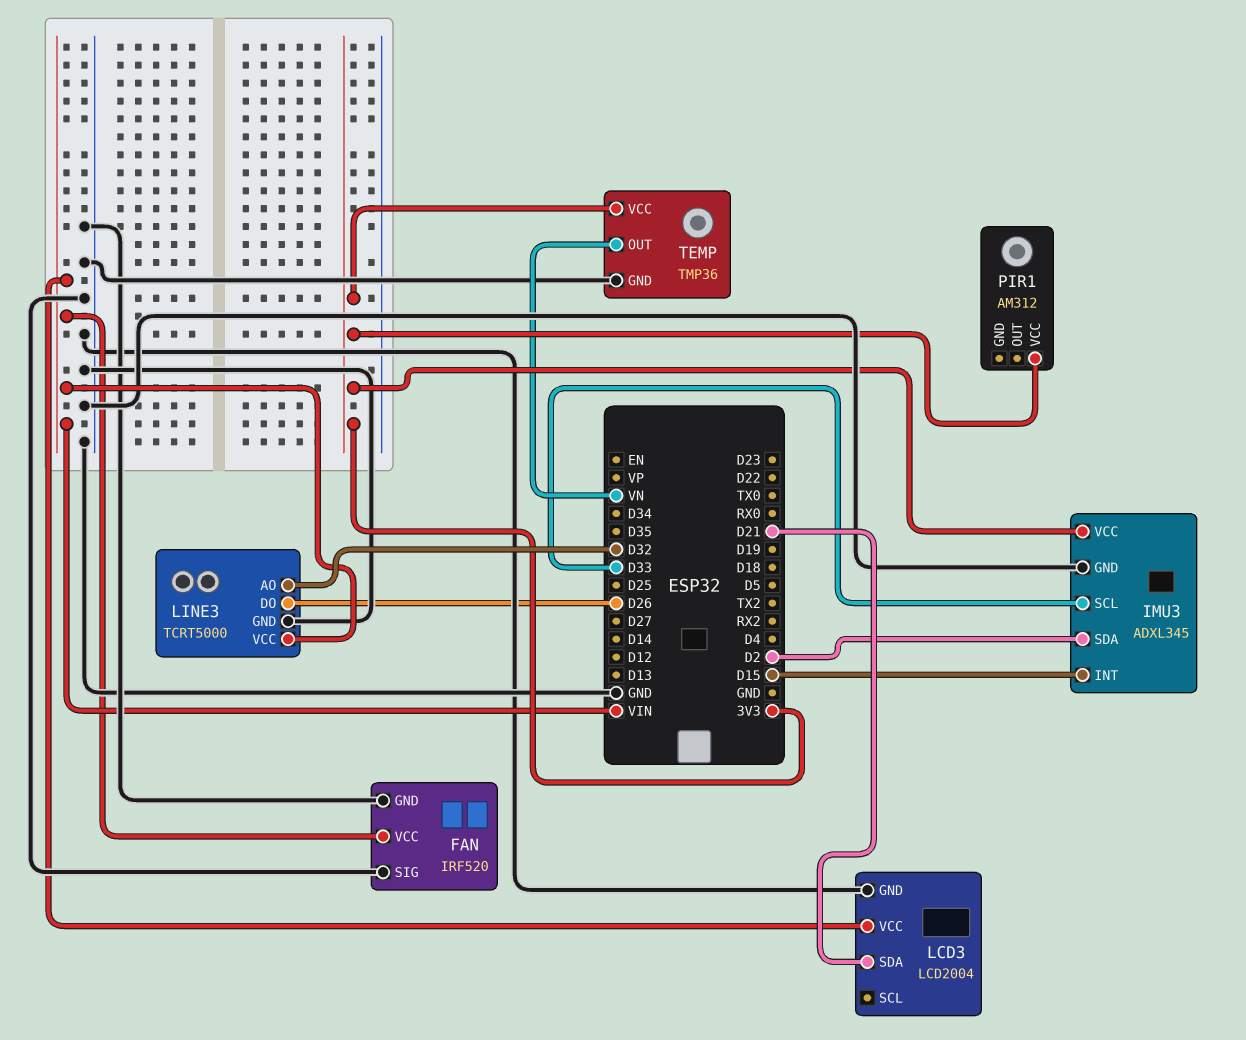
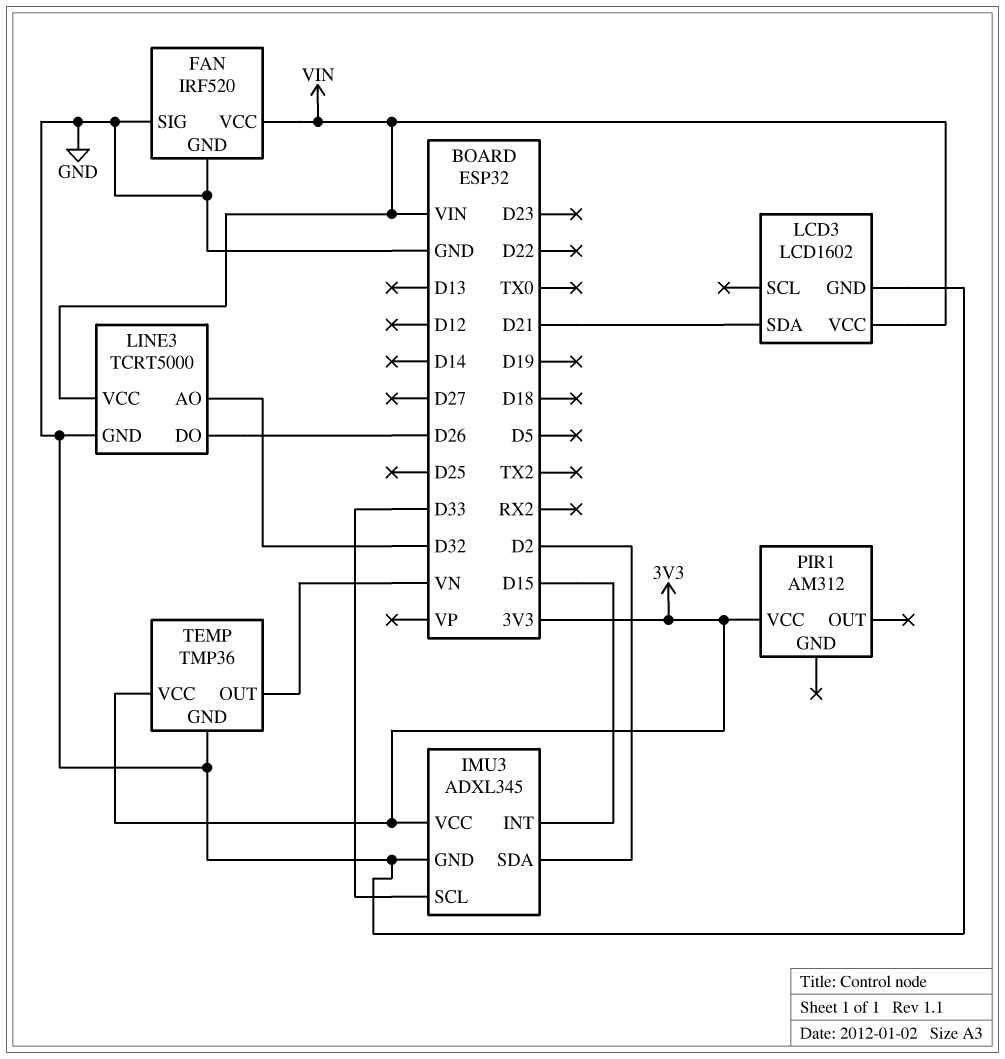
LCD3: LCD2004 -> LCD1602

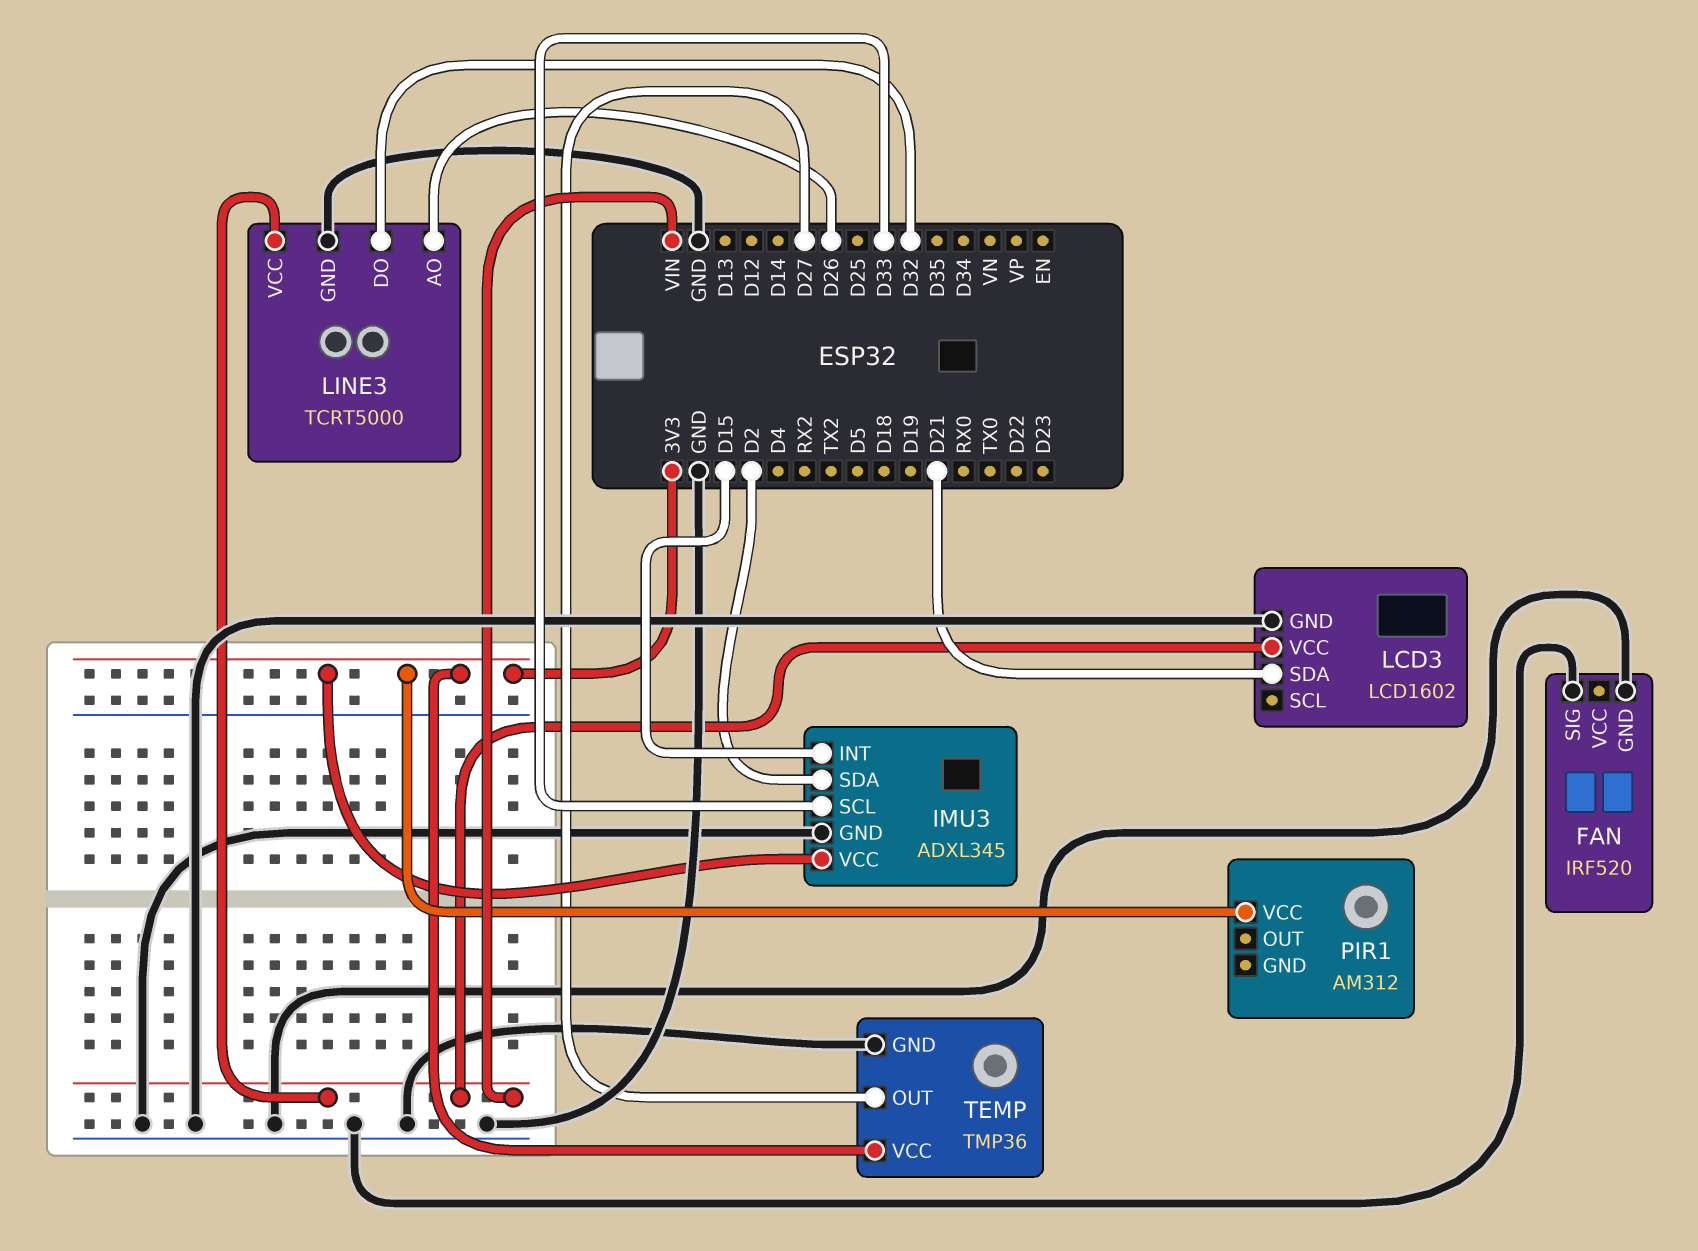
FAN pin VCC: VIN -> none
LINE3 pin AO: D32 -> D26
LINE3 pin DO: D26 -> D32
TEMP pin OUT: VN -> D27

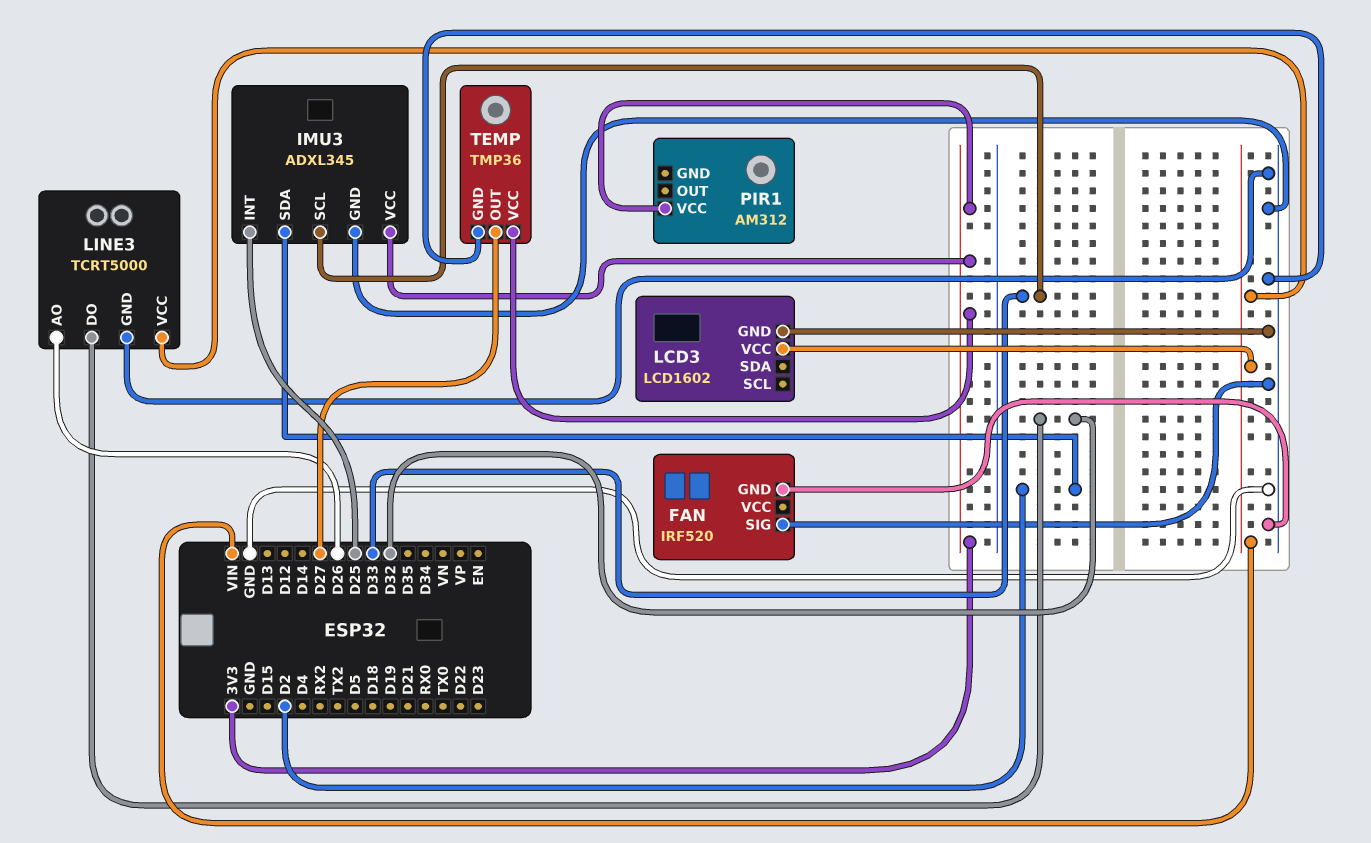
IMU3 pin INT: D15 -> D25
LCD3 pin SDA: D21 -> none

